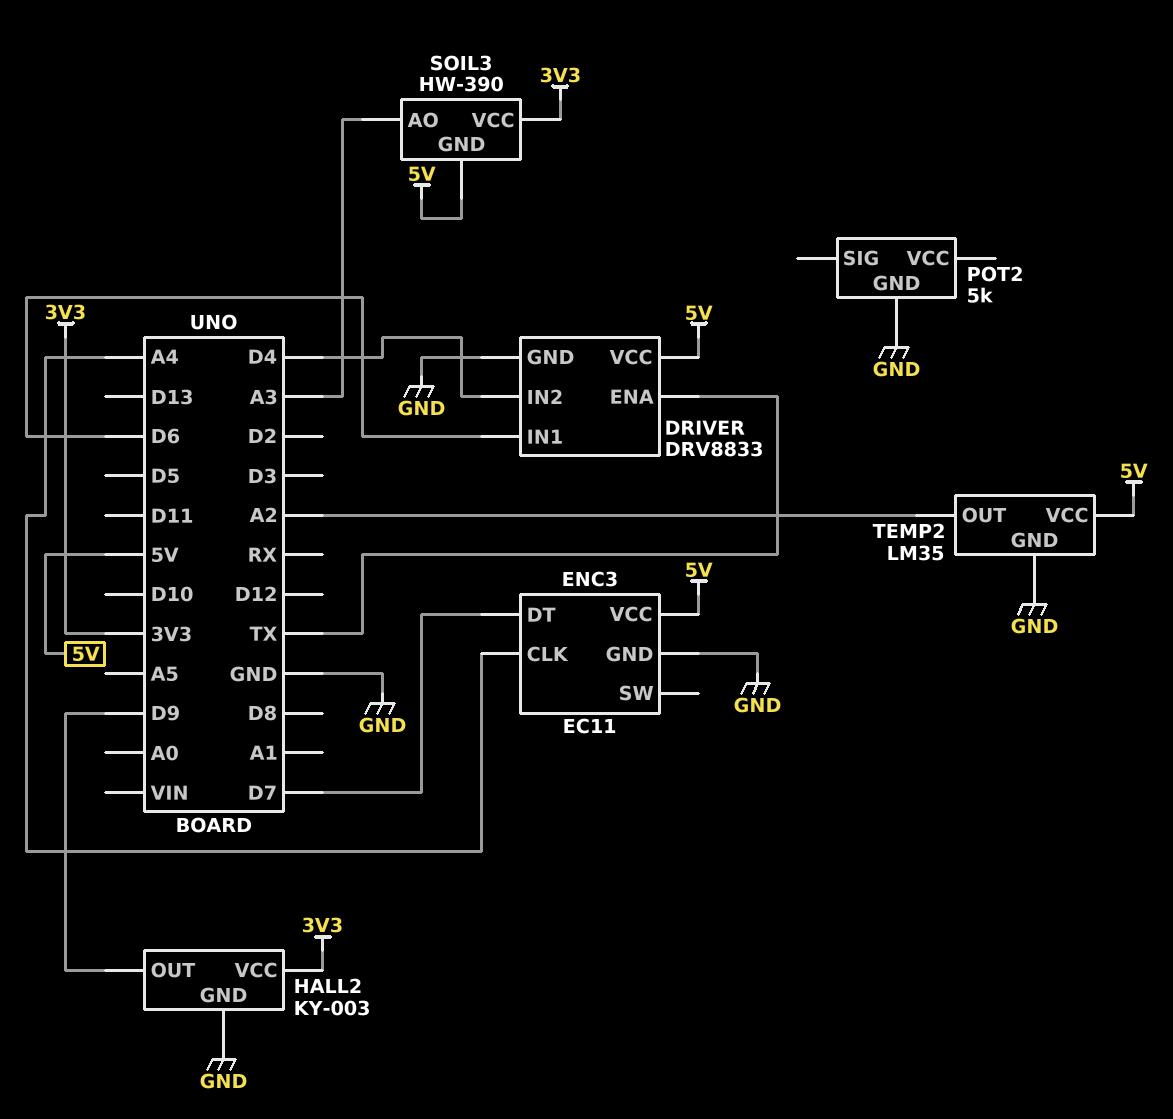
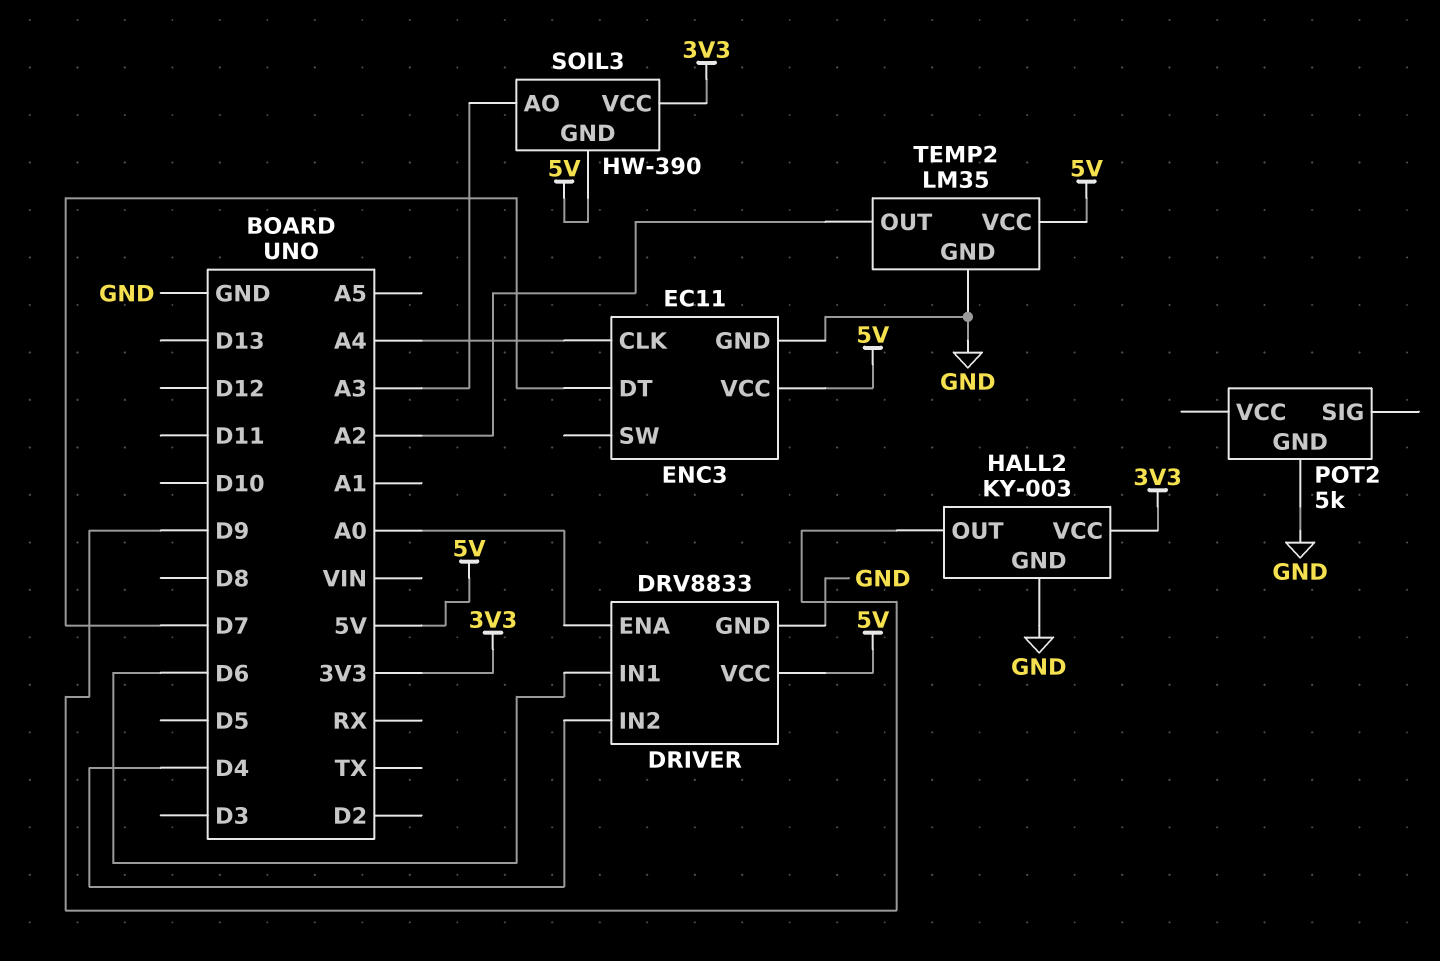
DRIVER pin ENA: TX -> A0

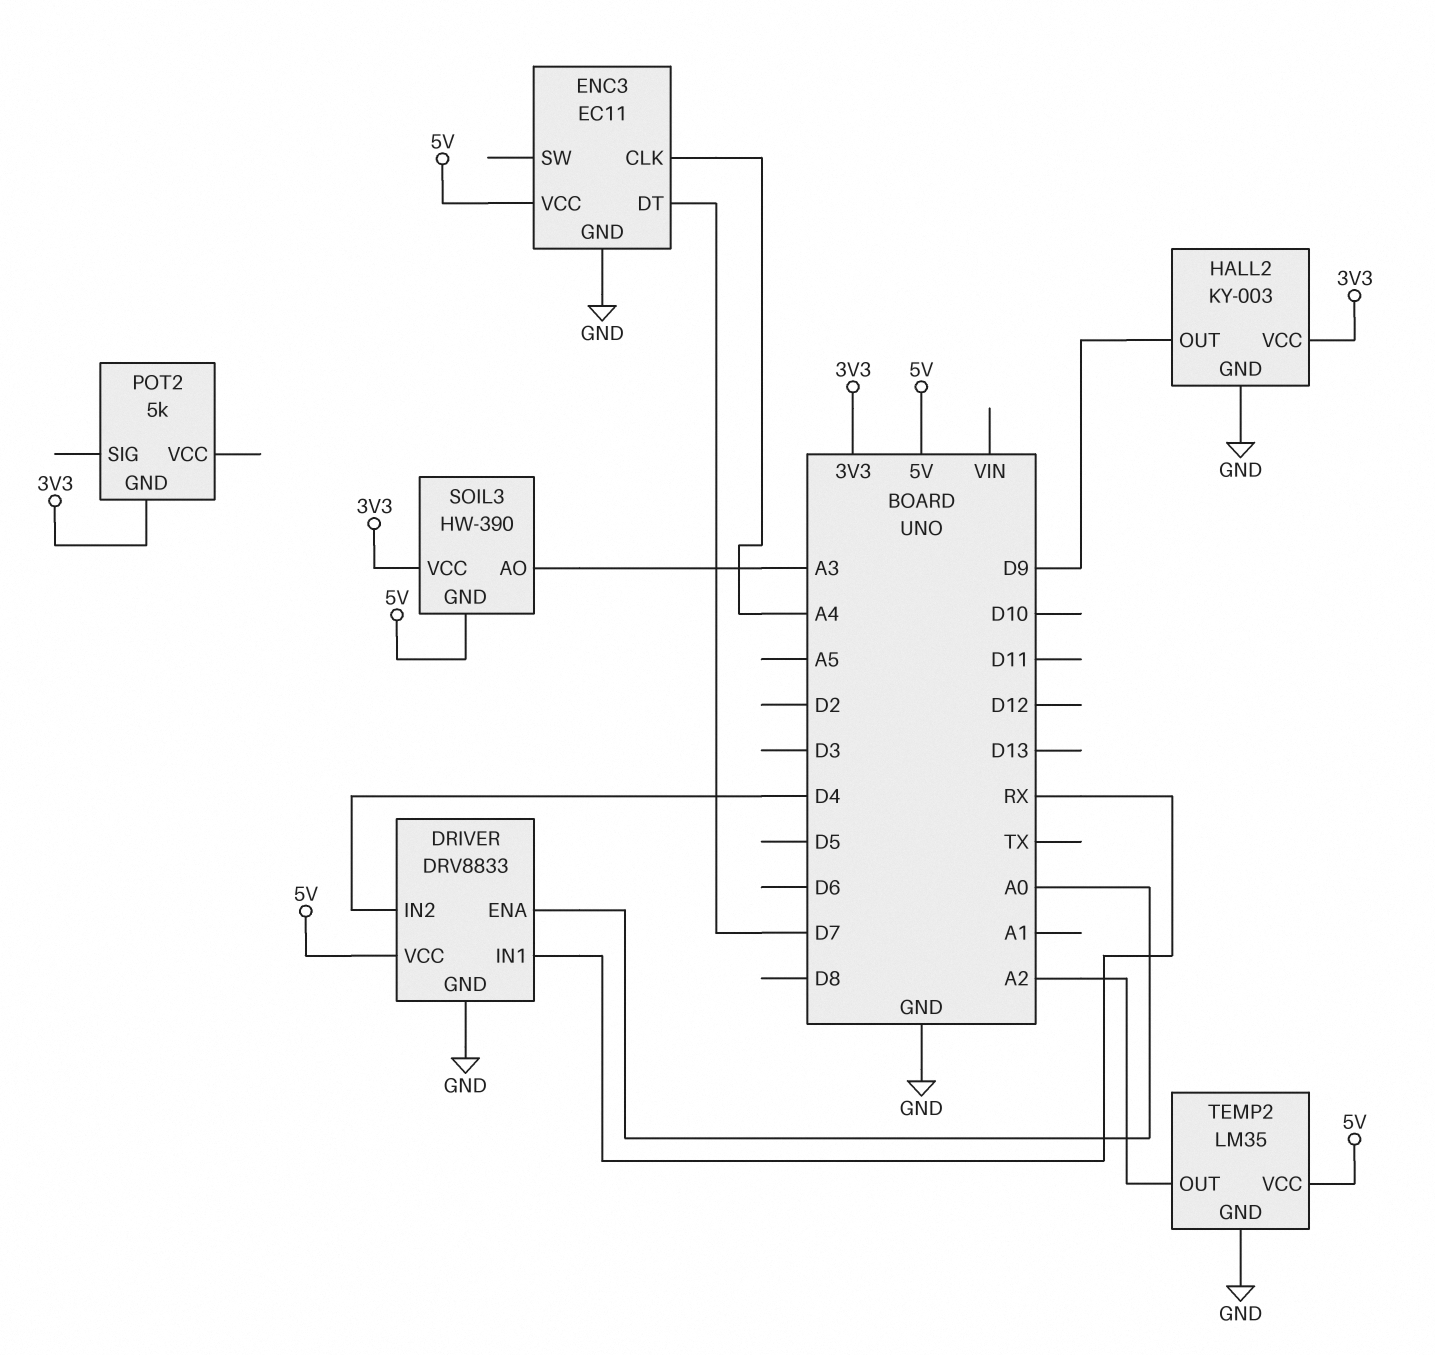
DRIVER pin IN1: D6 -> RX
POT2 pin GND: GND -> 3V3

